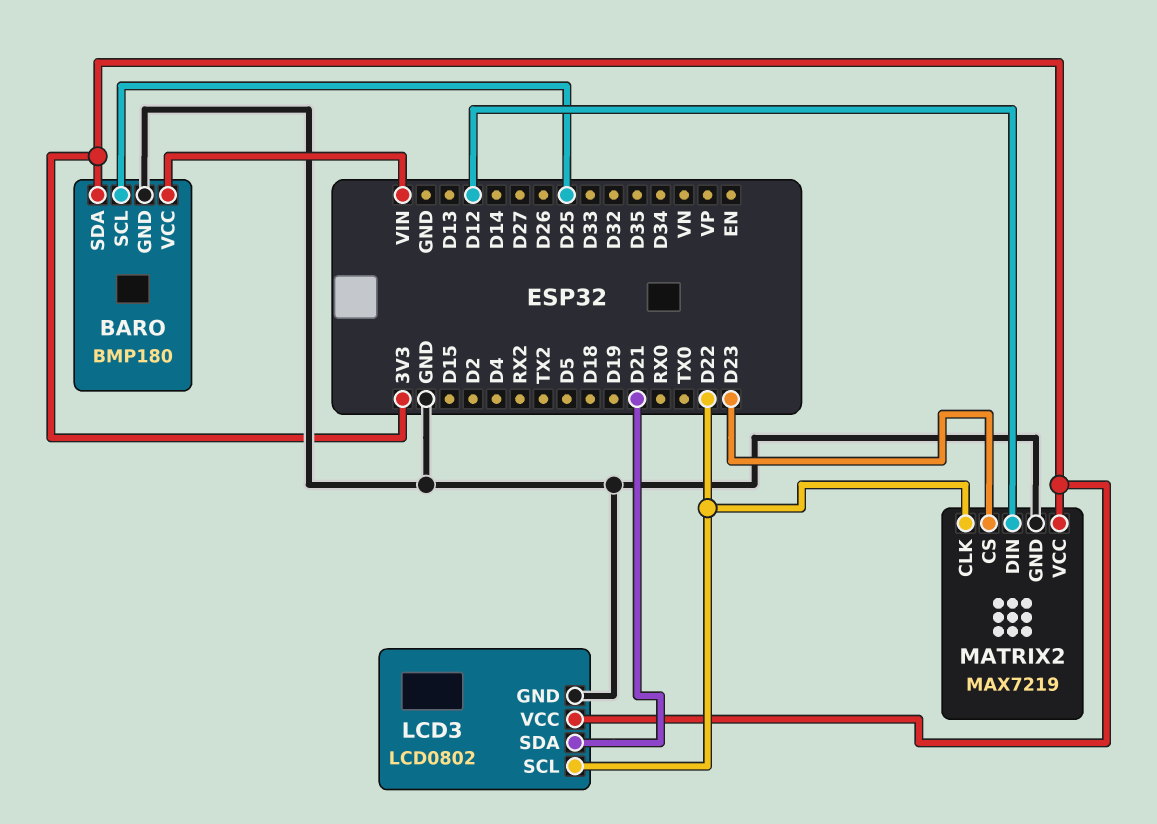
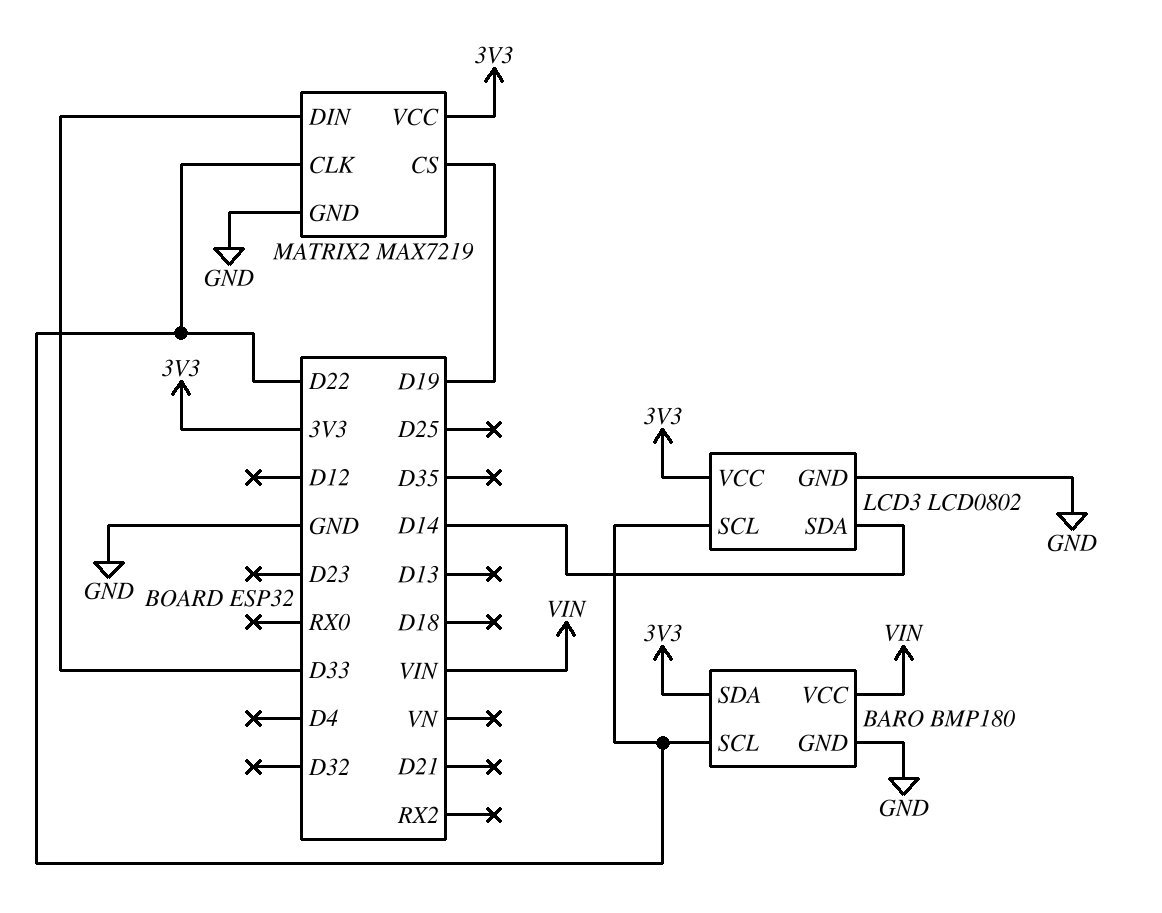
BARO pin SCL: D25 -> D22
LCD3 pin SDA: D21 -> D14
MATRIX2 pin CS: D23 -> D19
MATRIX2 pin DIN: D12 -> D33

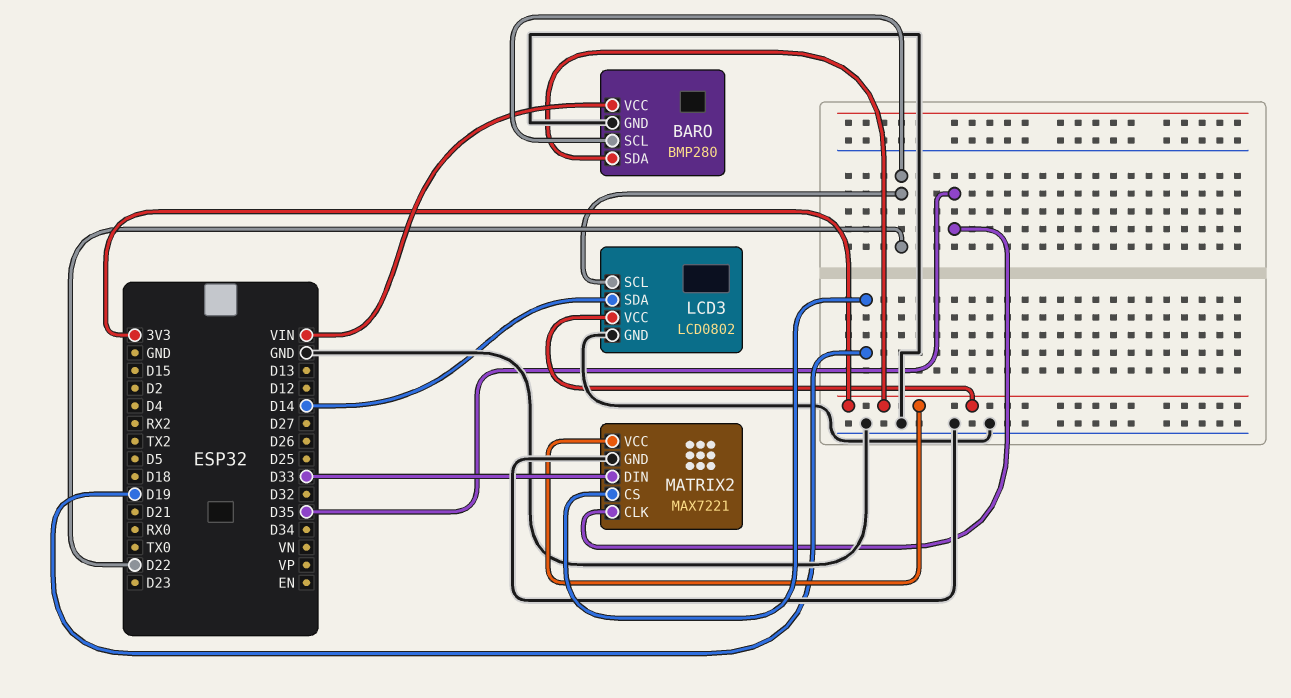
BARO: BMP180 -> BMP280
MATRIX2: MAX7219 -> MAX7221
MATRIX2 pin CLK: D22 -> D35

